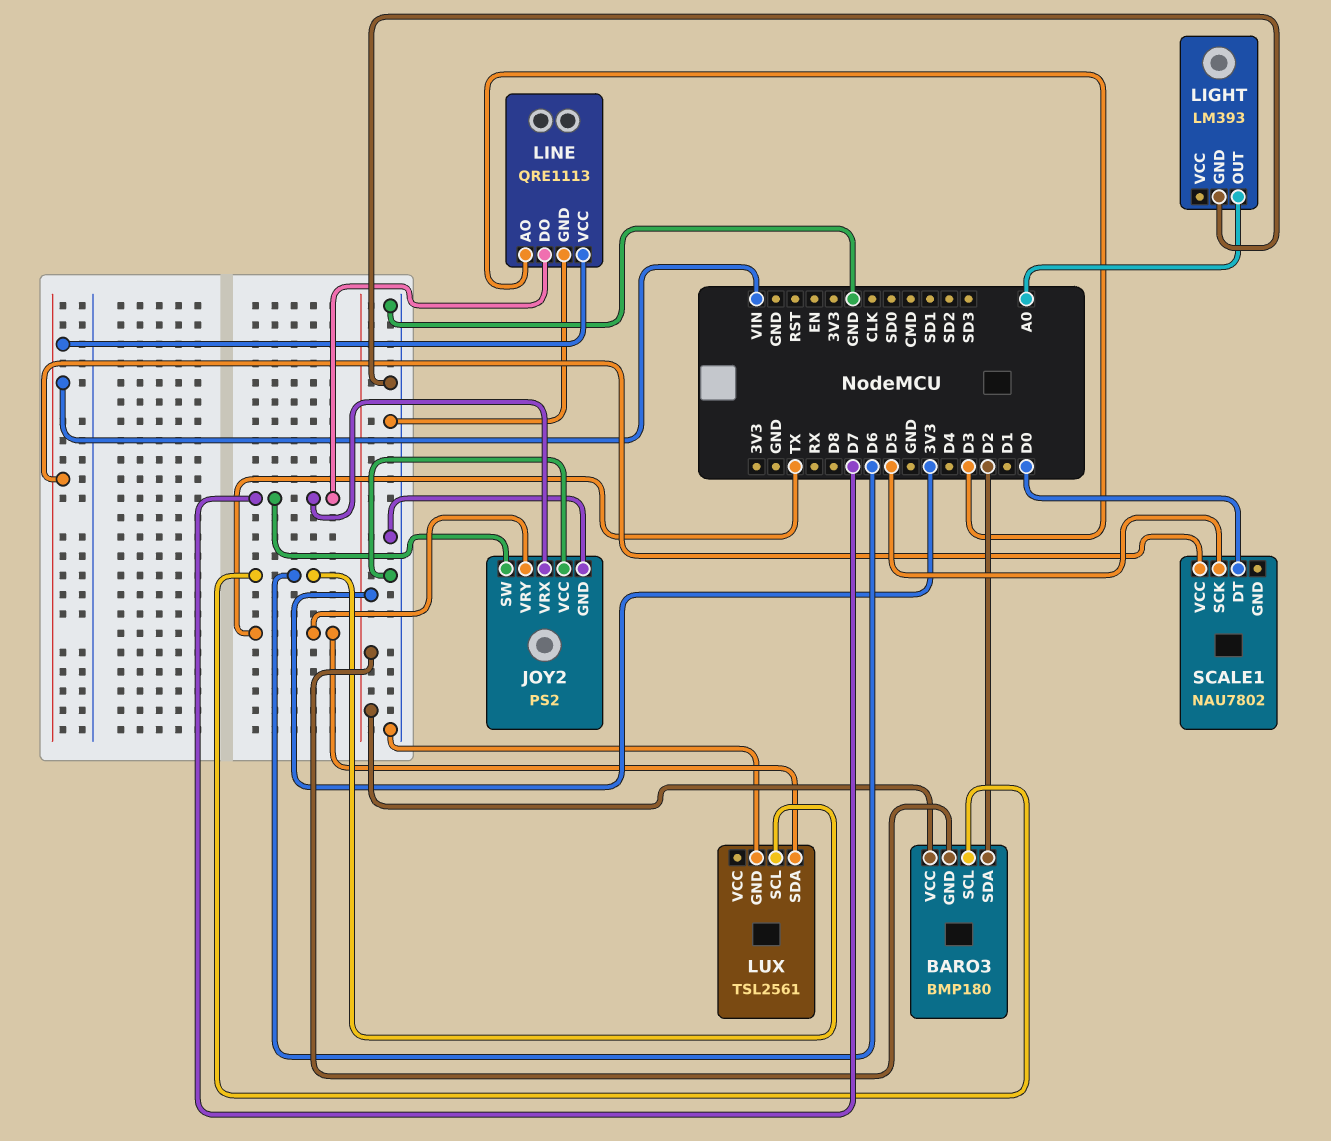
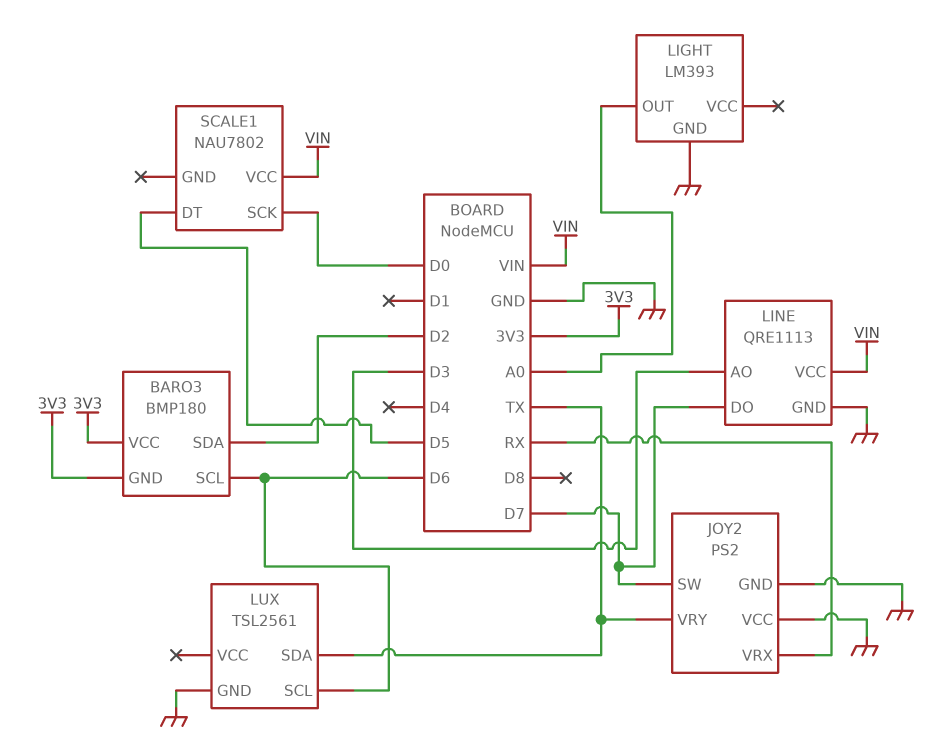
JOY2 pin VRX: D7 -> RX
SCALE1 pin DT: D0 -> D5
SCALE1 pin SCK: D5 -> D0

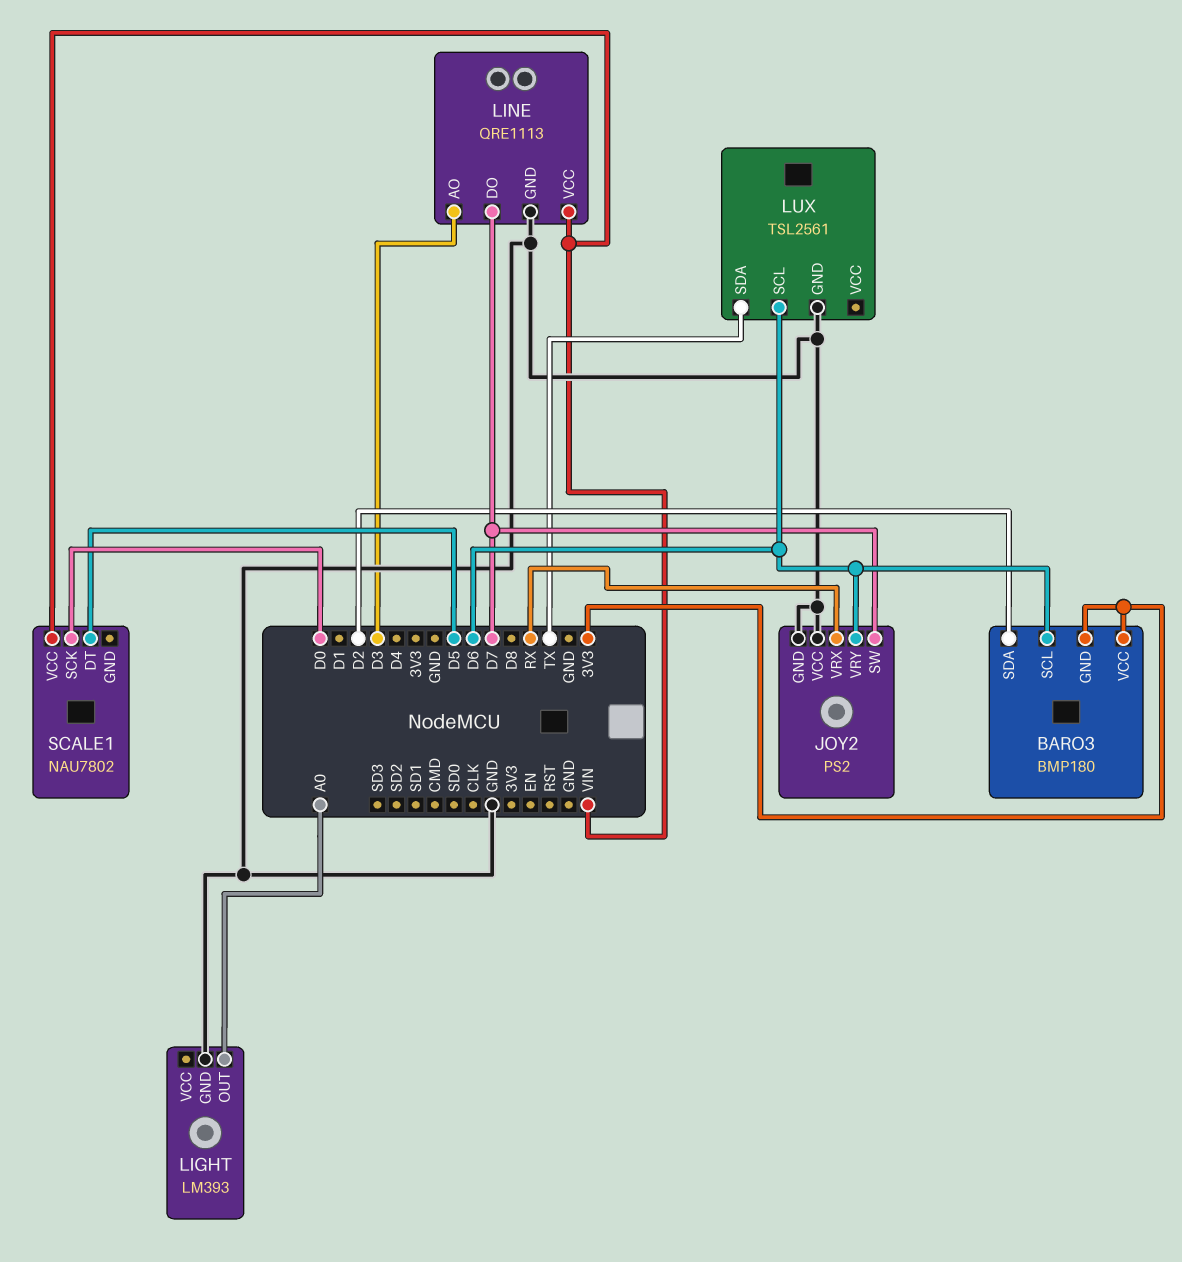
JOY2 pin VRY: TX -> D6

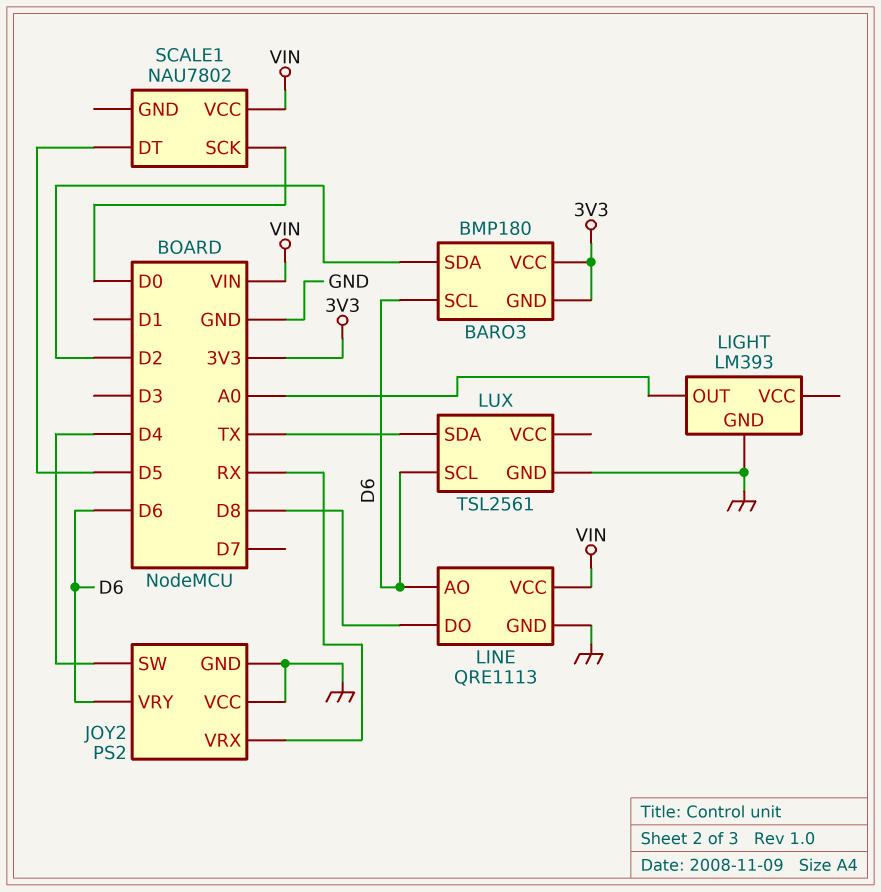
JOY2 pin SW: D7 -> D4
LINE pin AO: D3 -> D6
LINE pin DO: D7 -> D8

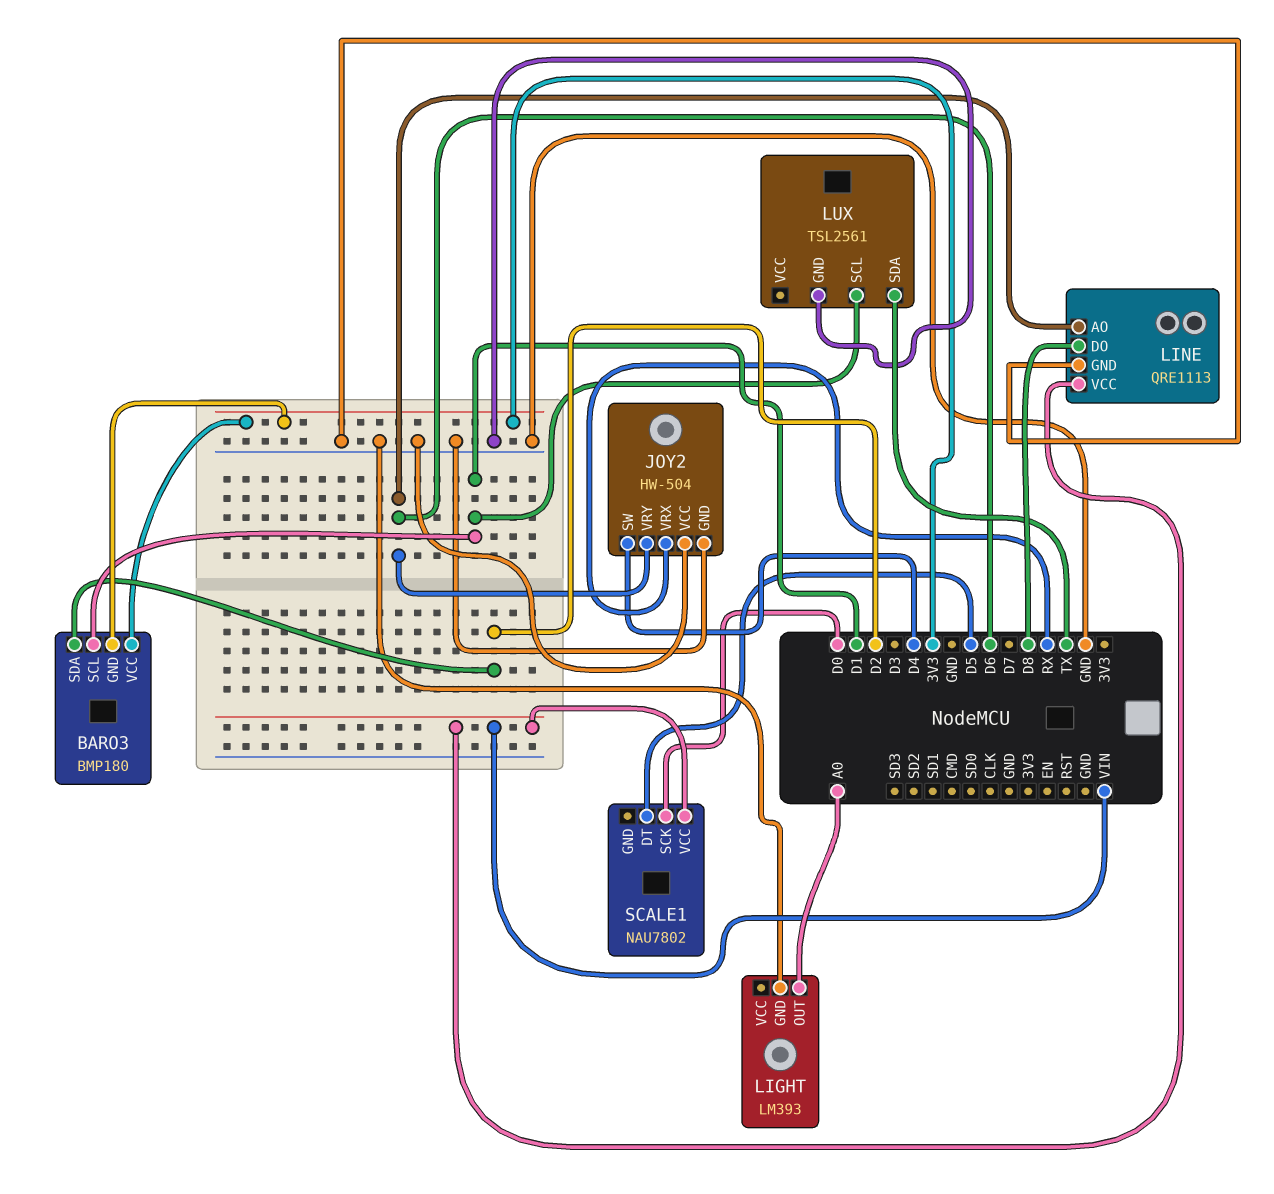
BARO3 pin SCL: D6 -> D1
JOY2: PS2 -> HW-504
LUX pin SCL: D6 -> D1

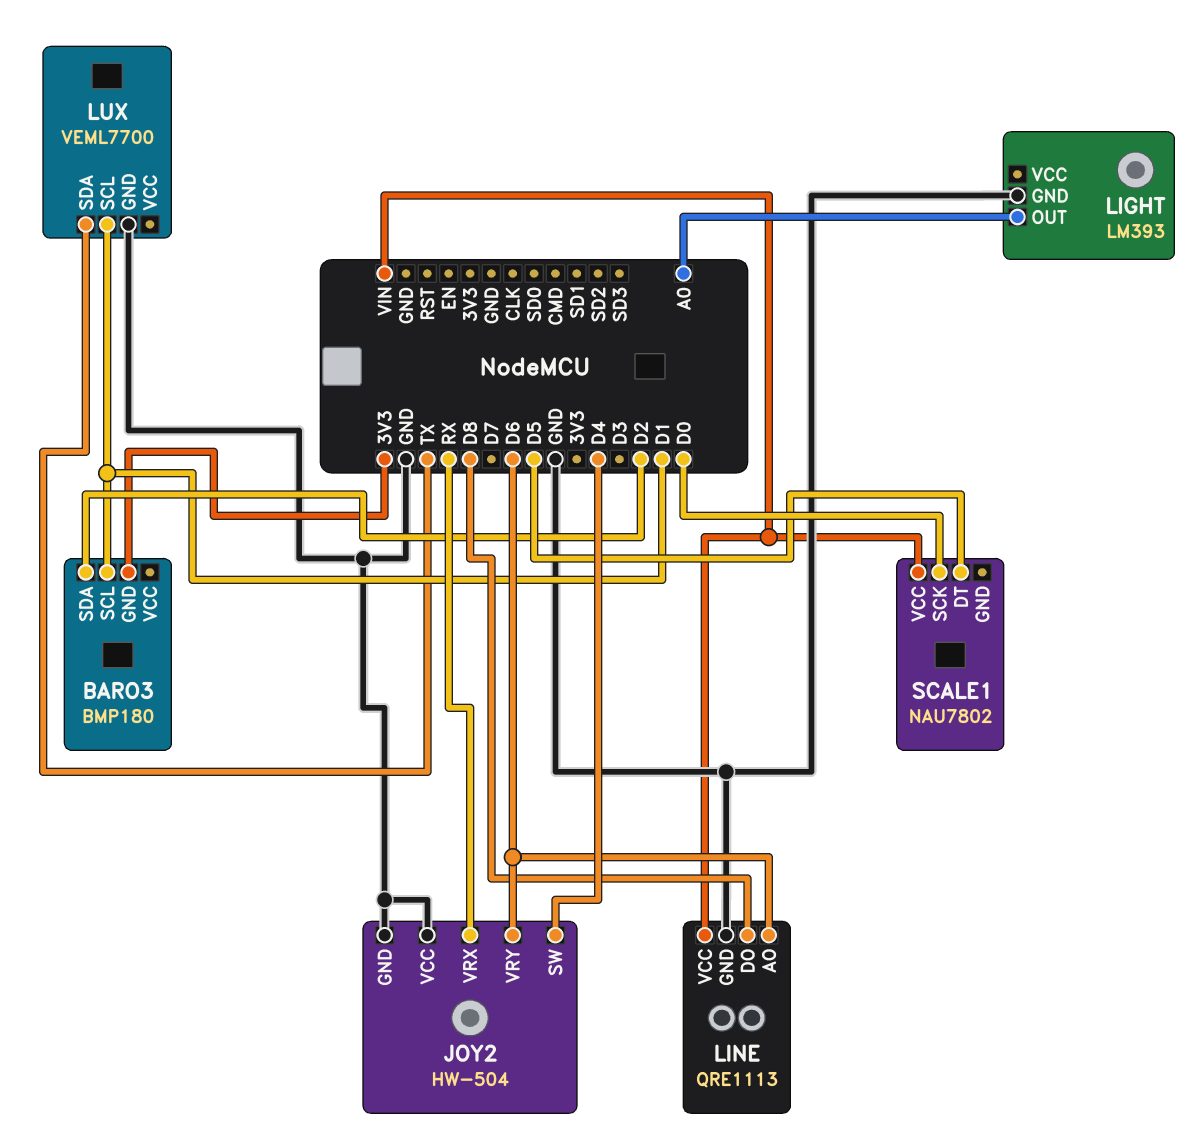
BARO3 pin VCC: 3V3 -> none
LUX: TSL2561 -> VEML7700

